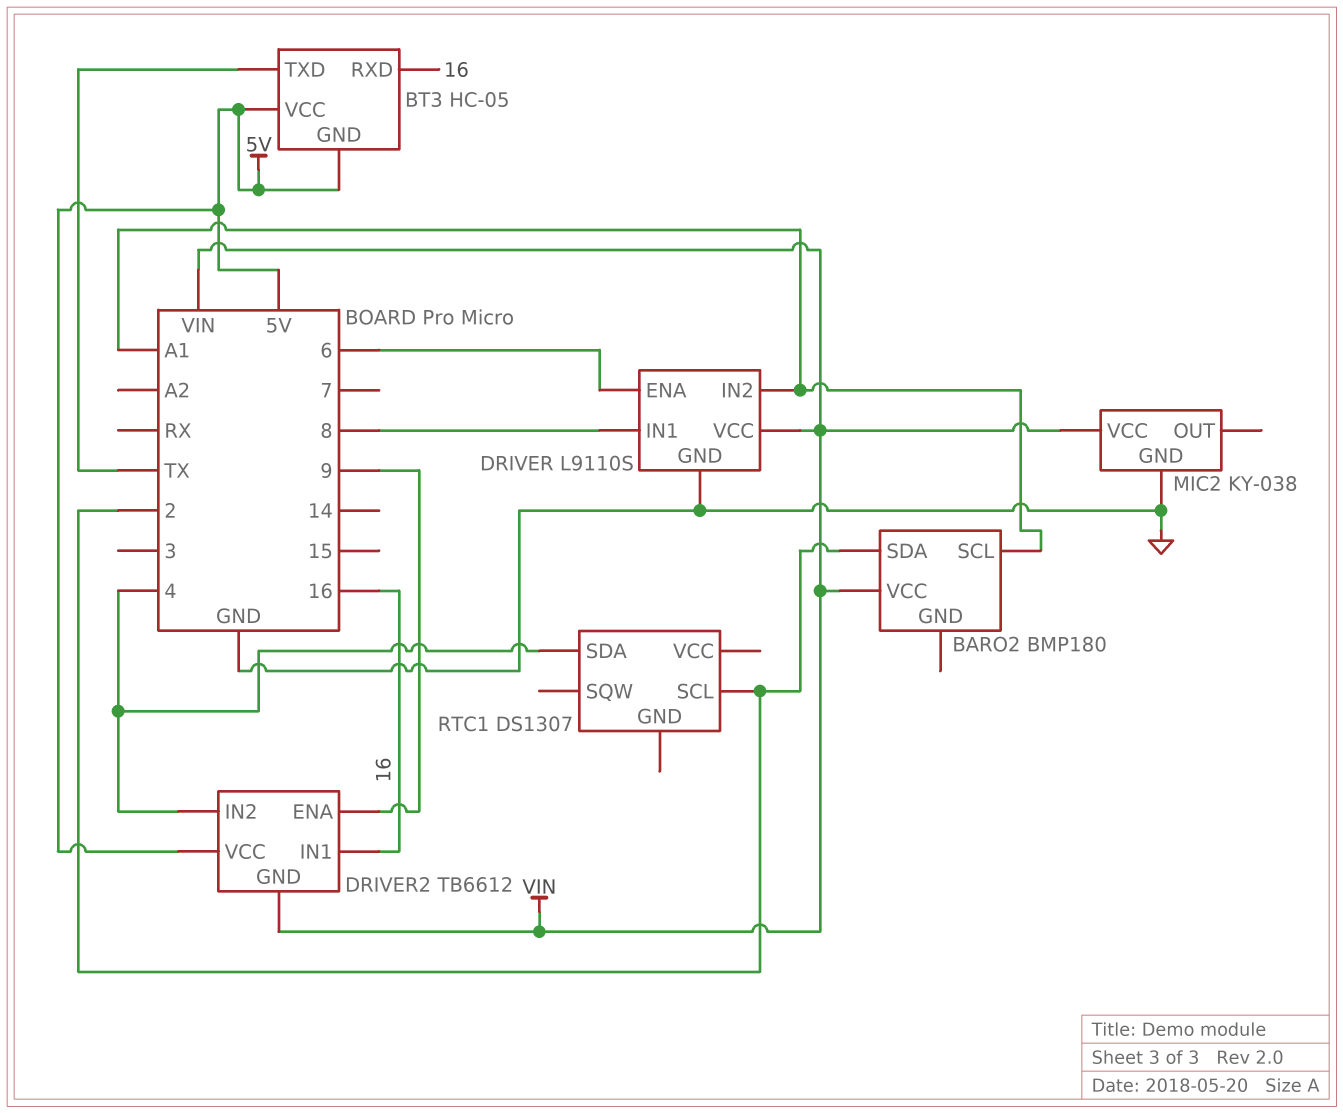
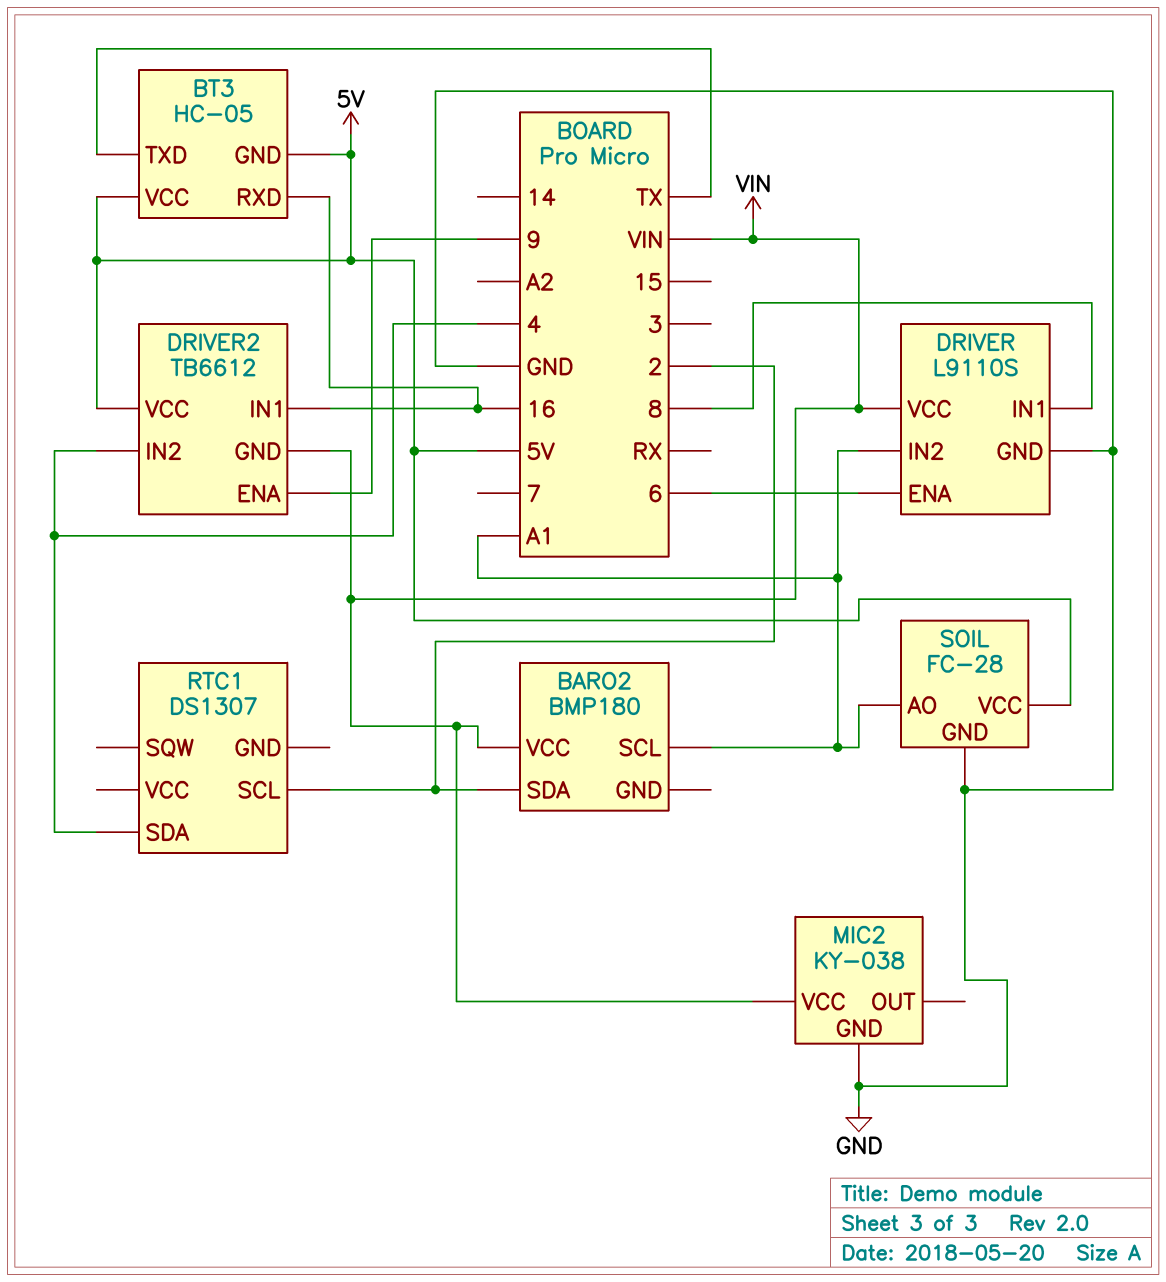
SOIL: none -> FC-28
SOIL pin AO: none -> A1
SOIL pin GND: none -> GND
SOIL pin VCC: none -> 5V

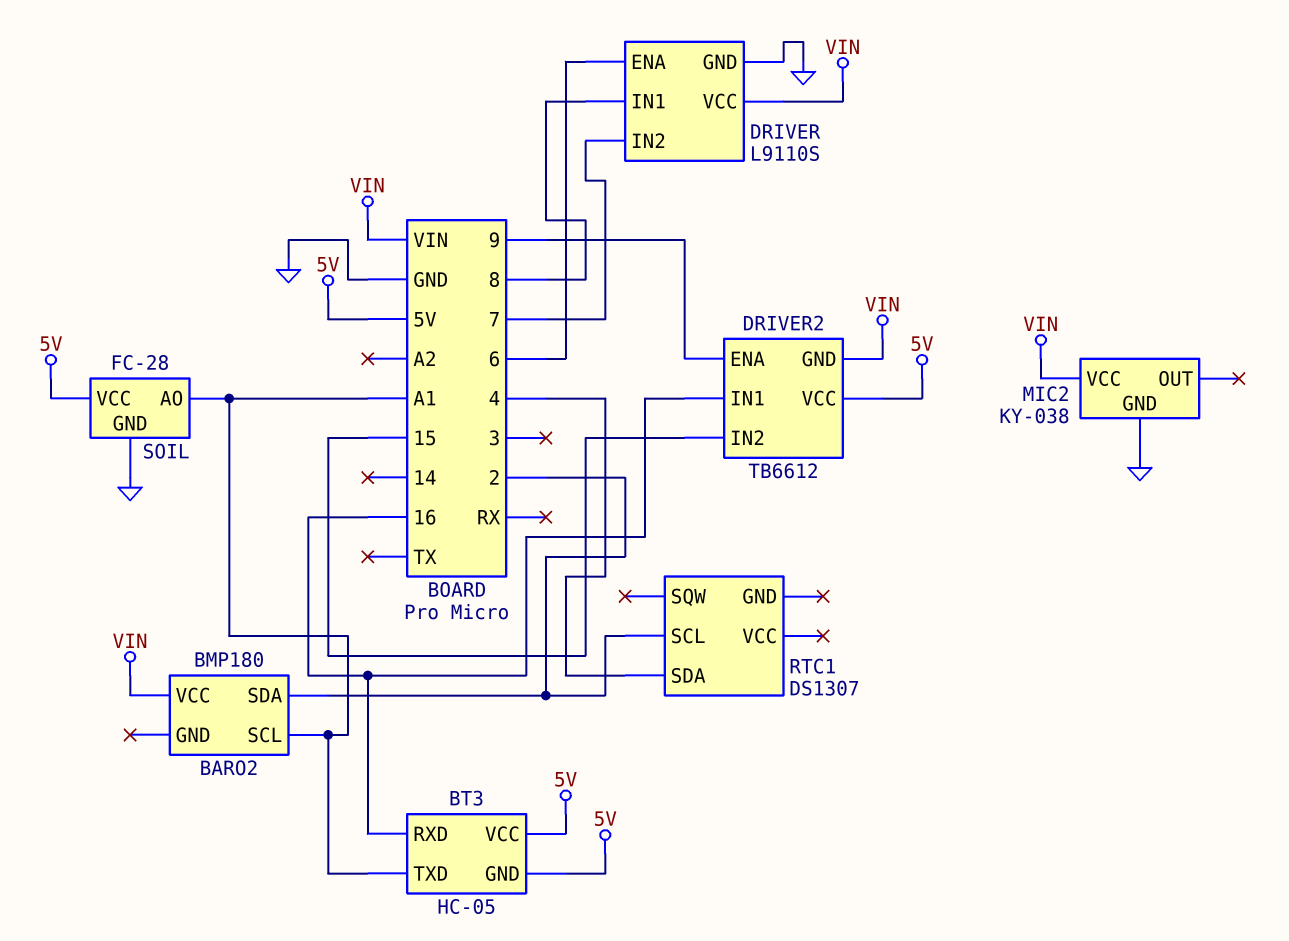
BT3 pin TXD: TX -> A1
DRIVER pin IN2: A1 -> 7
DRIVER2 pin IN2: 4 -> 15

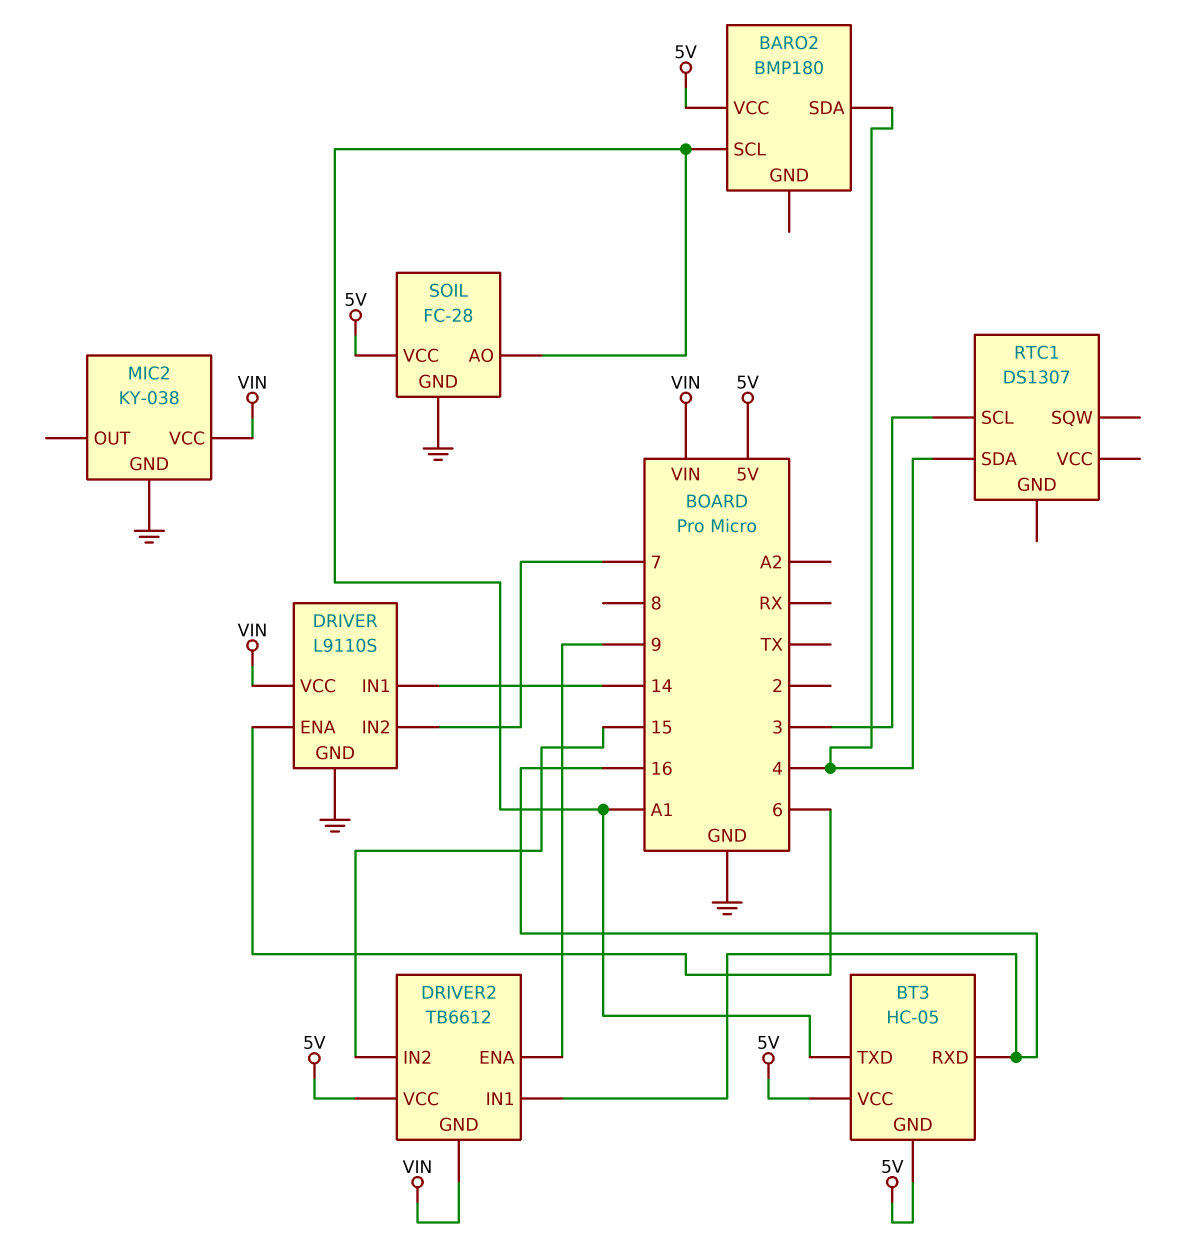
BARO2 pin SDA: 2 -> 4
BARO2 pin VCC: VIN -> 5V
DRIVER pin IN1: 8 -> 14
RTC1 pin SCL: 2 -> 3

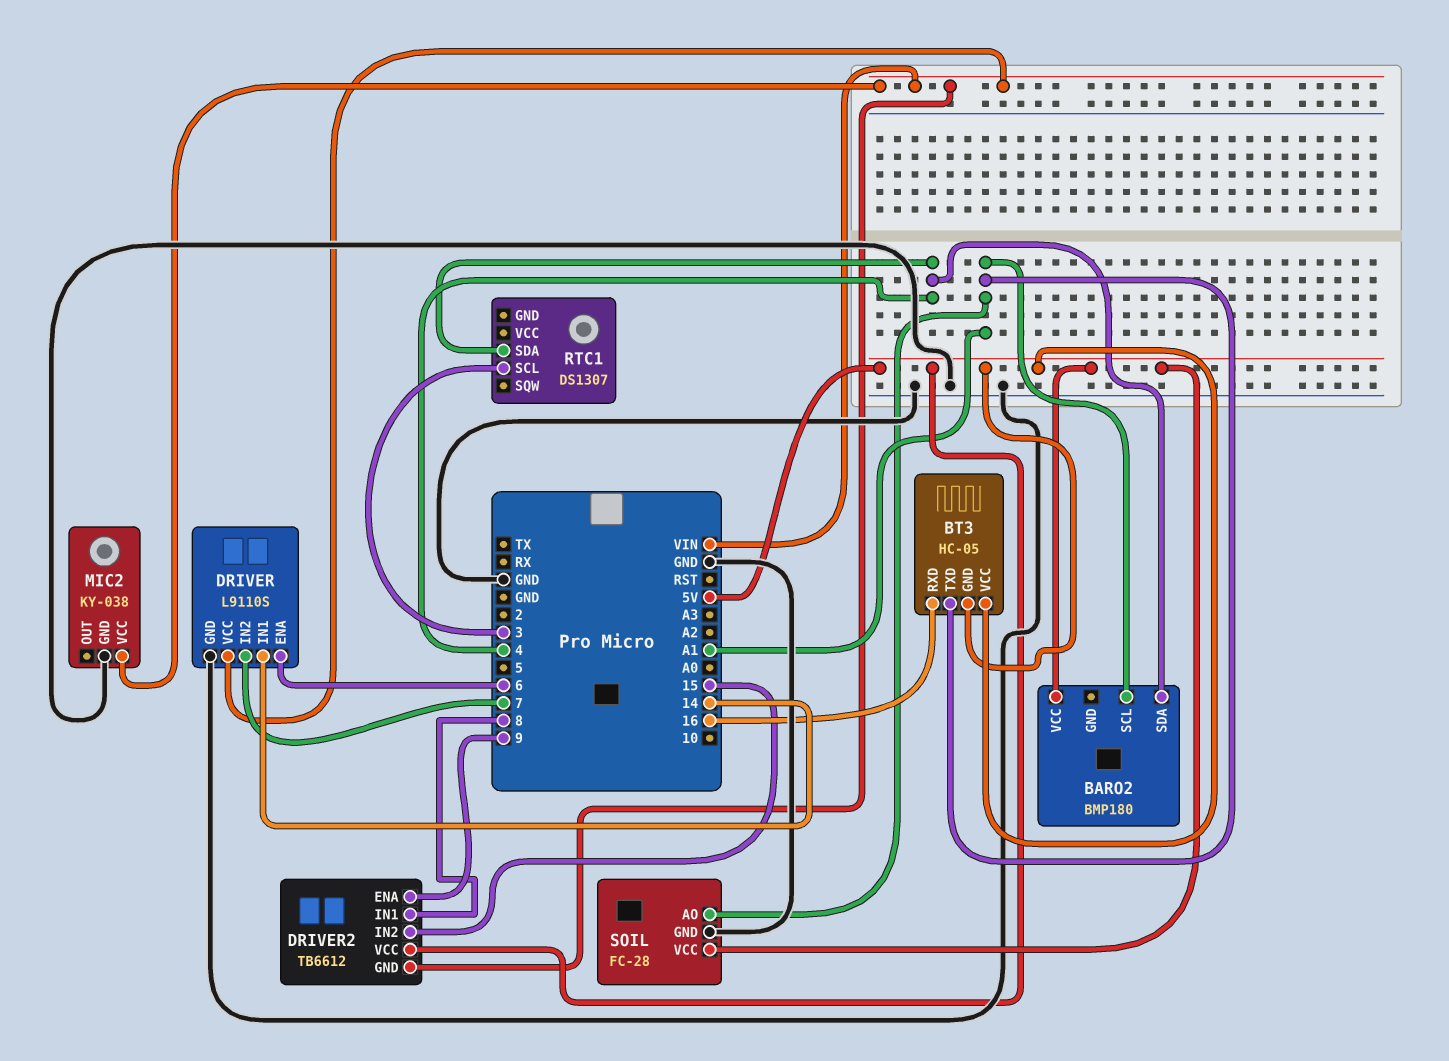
DRIVER2 pin IN1: 16 -> 8

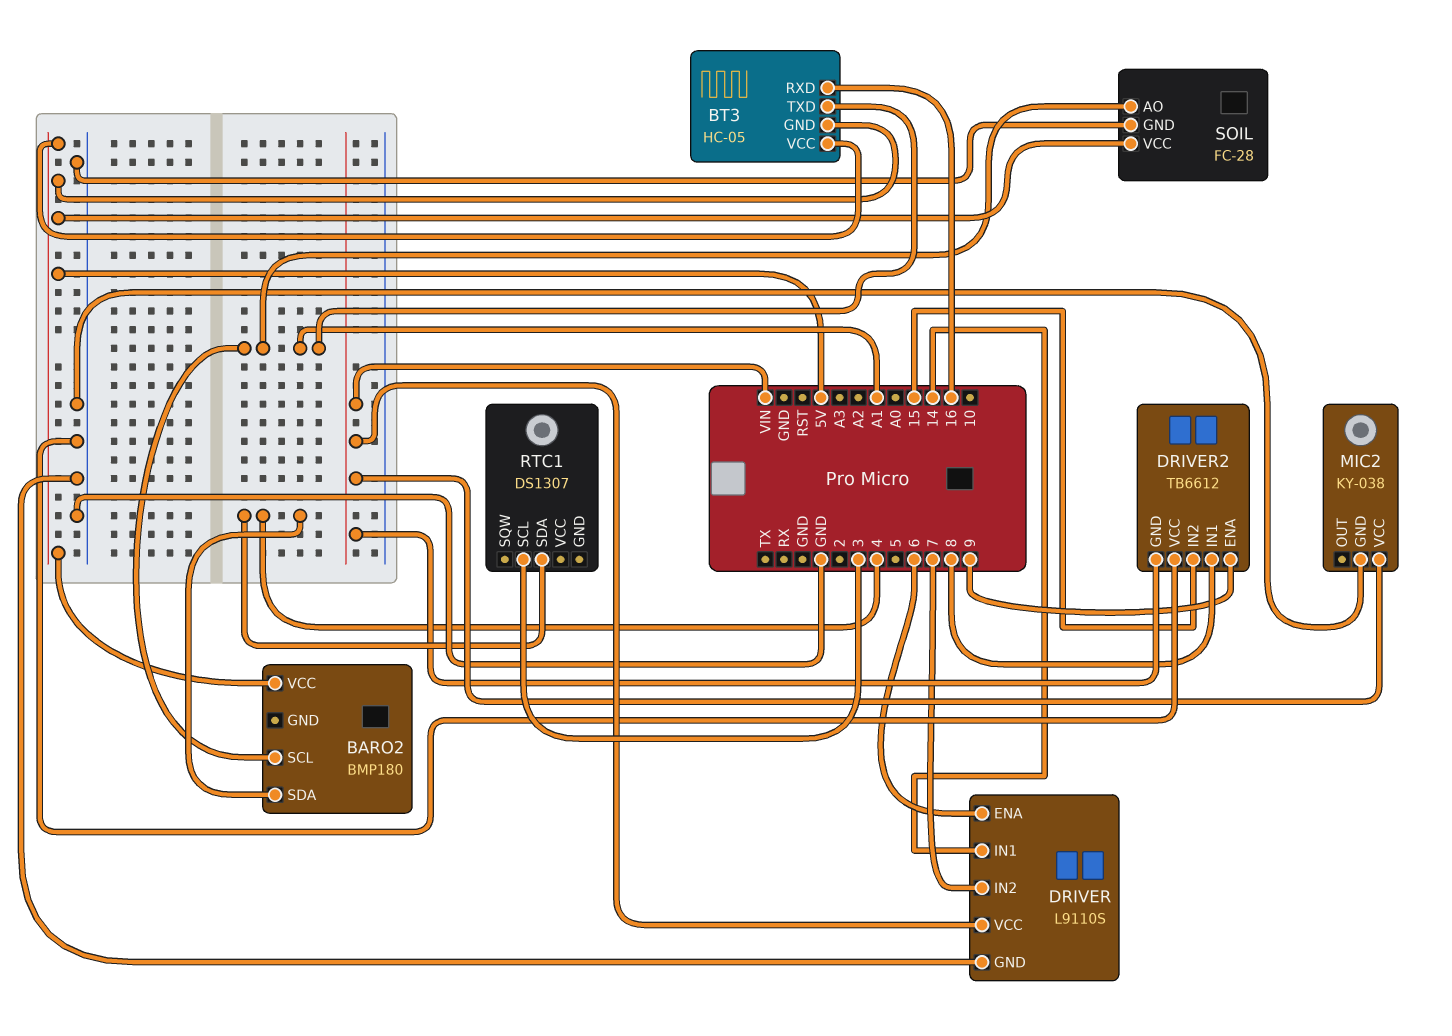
DRIVER2 pin VCC: 5V -> GND

